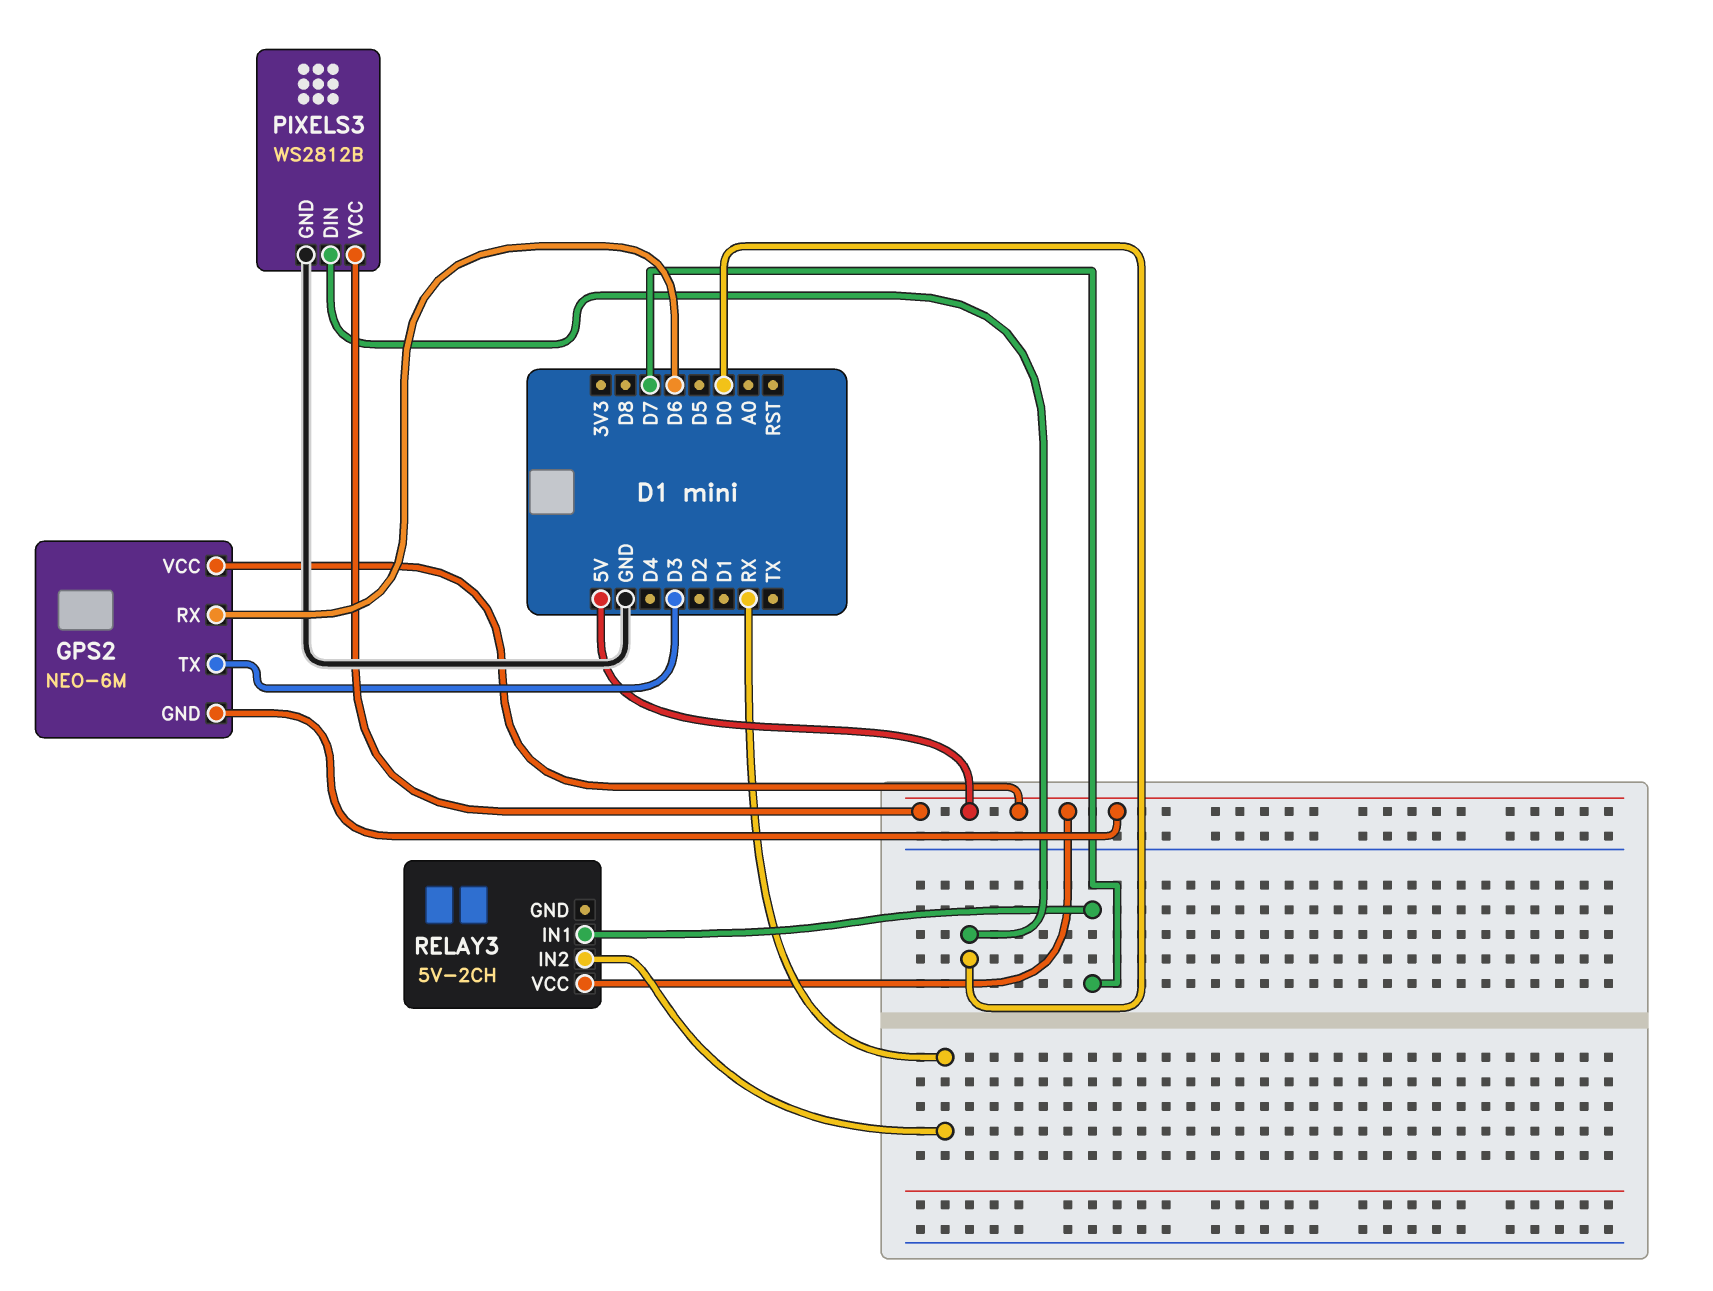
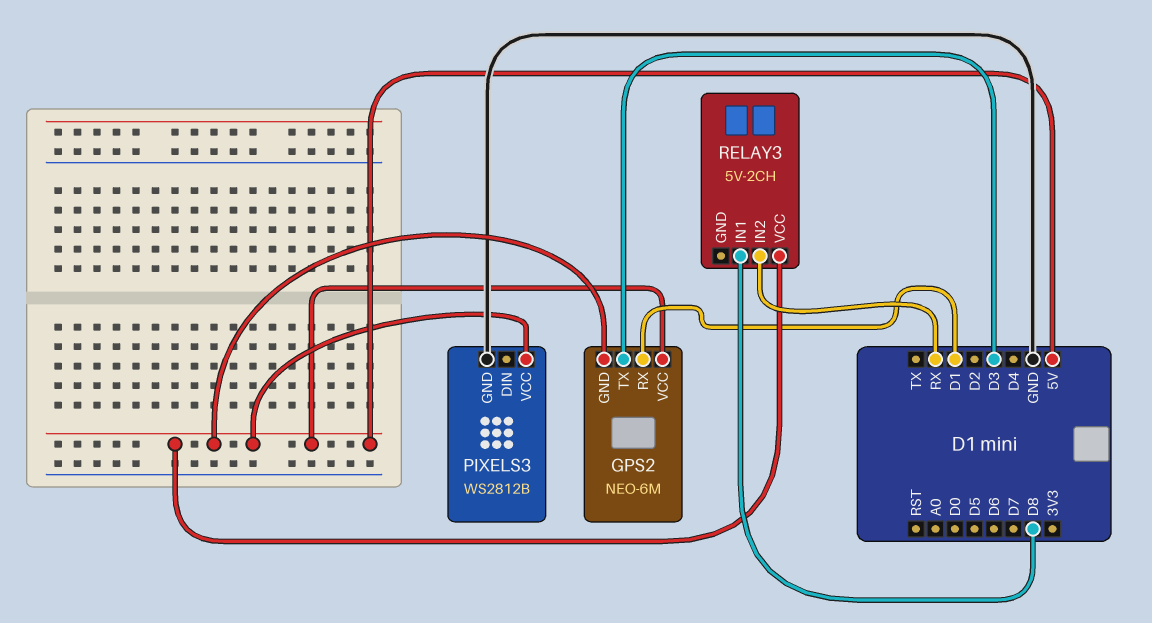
GPS2 pin RX: D6 -> D1
PIXELS3 pin DIN: D0 -> none
RELAY3 pin IN1: D7 -> D8

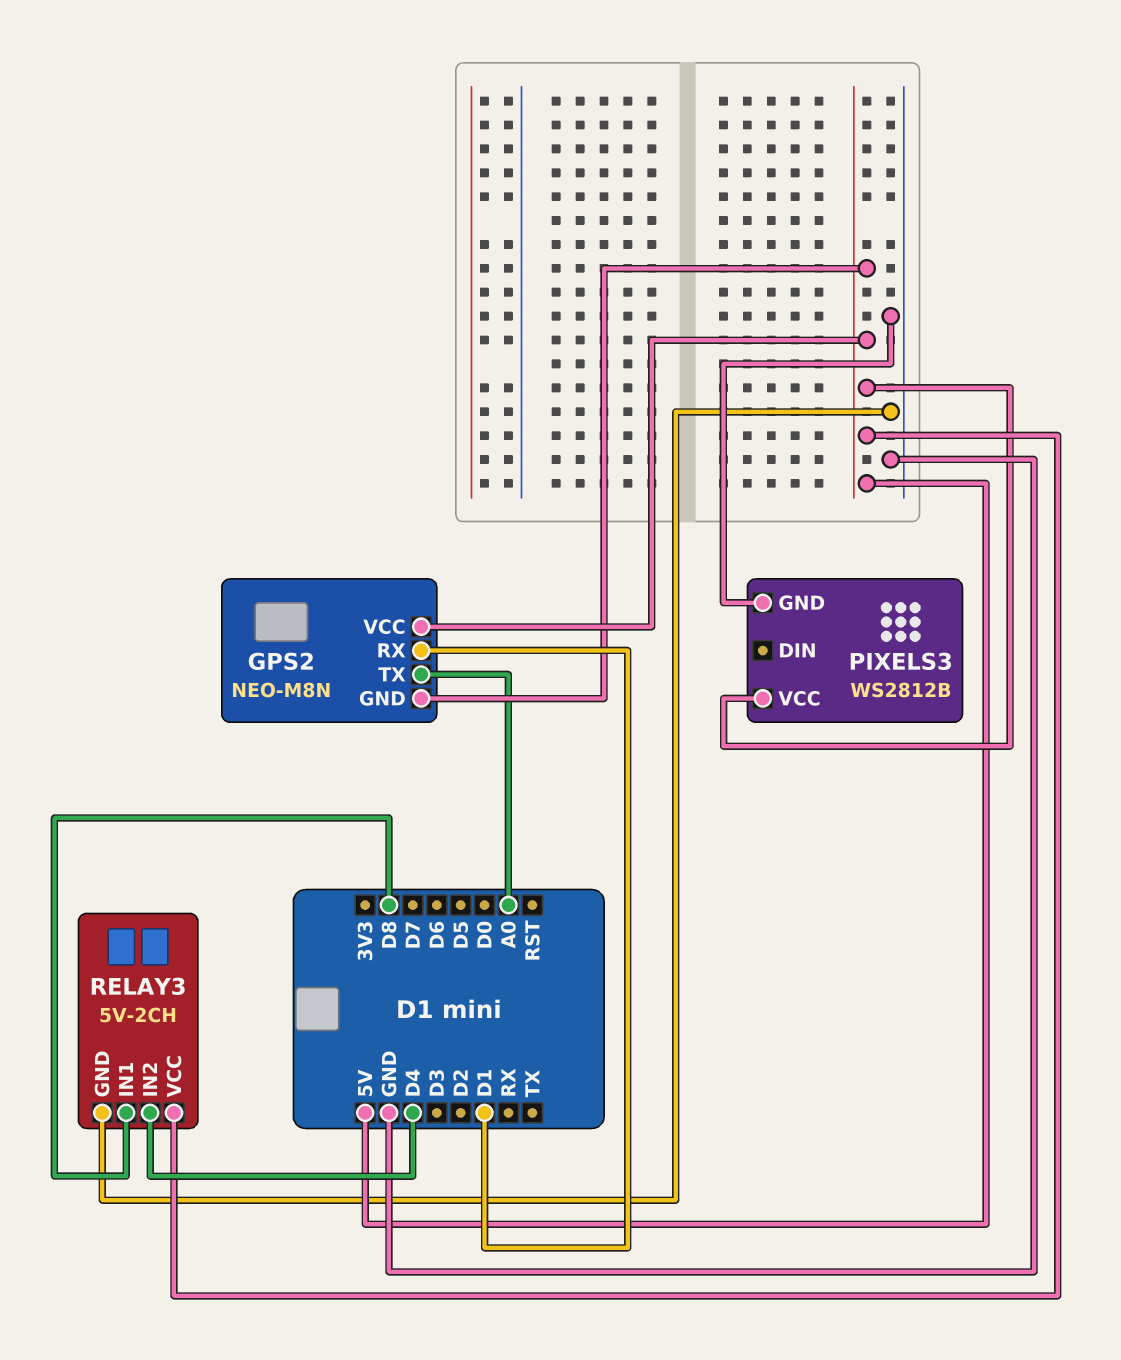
GPS2: NEO-6M -> NEO-M8N
GPS2 pin TX: D3 -> A0
RELAY3 pin GND: none -> GND
RELAY3 pin IN2: RX -> D4

